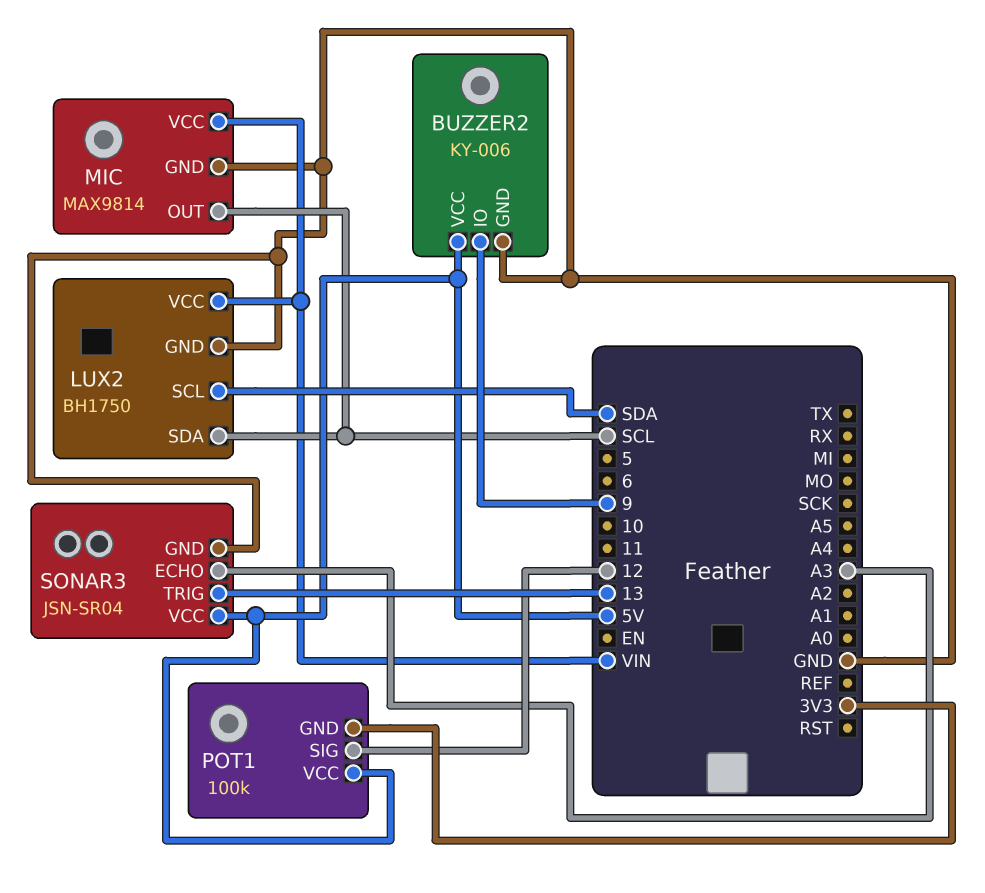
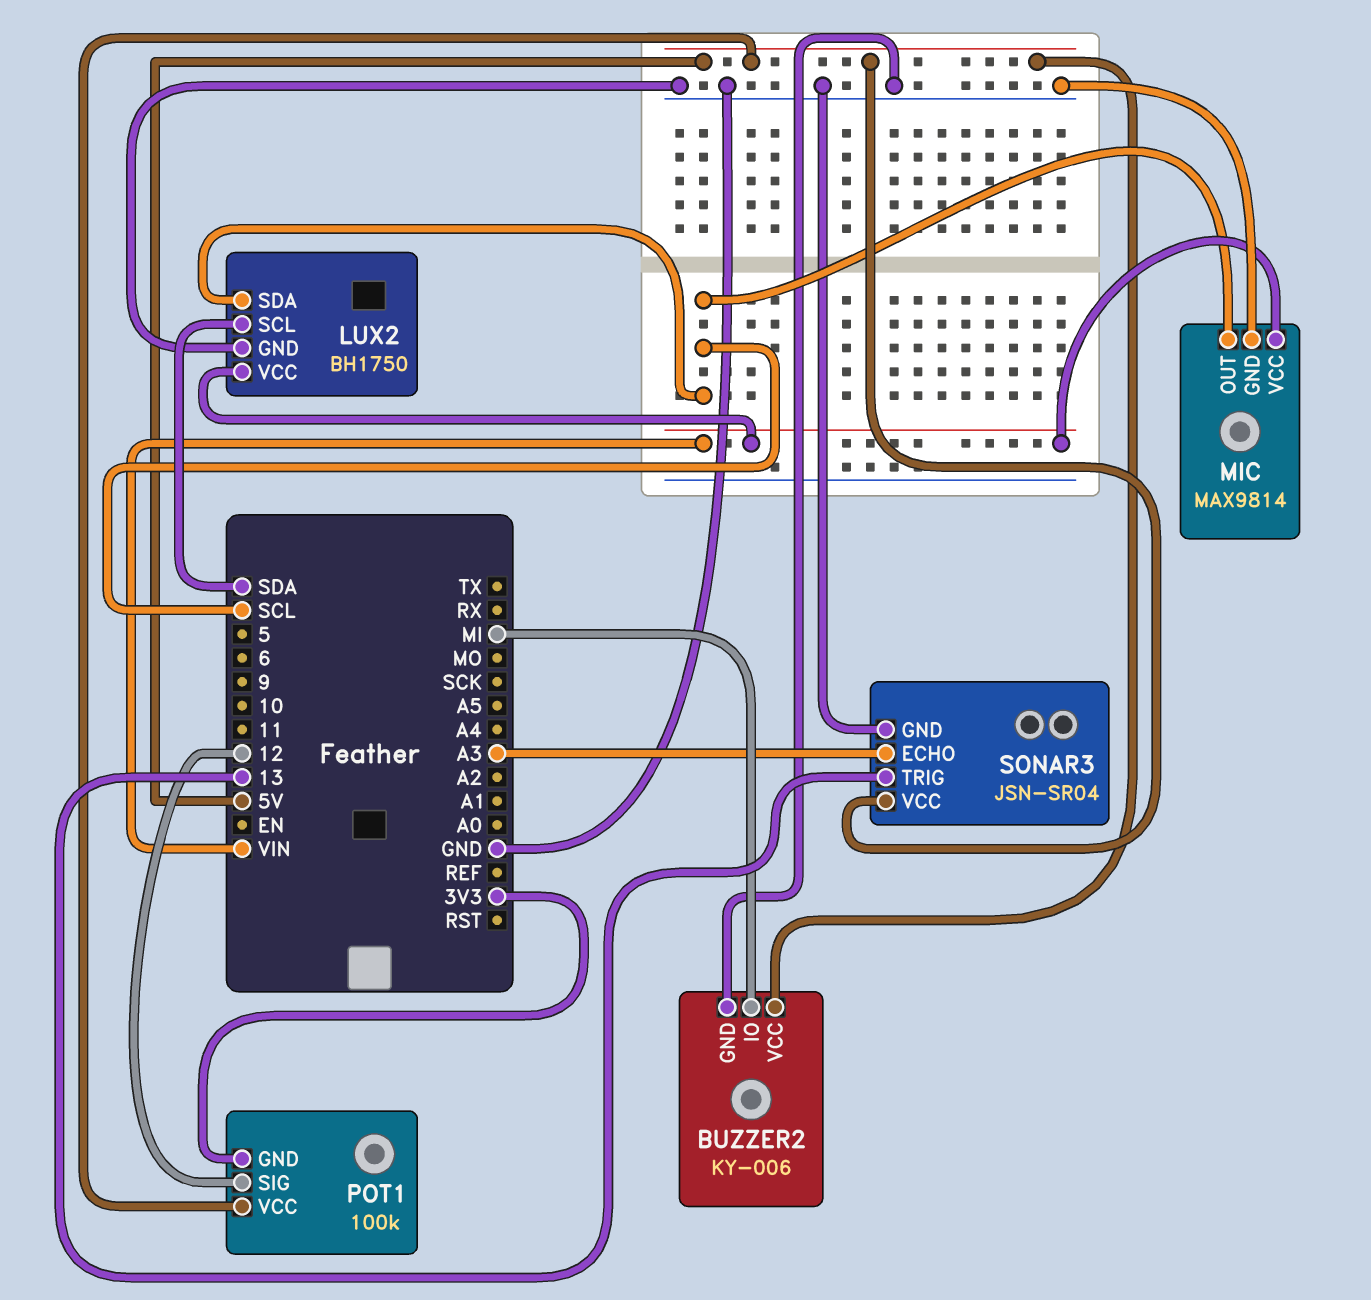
BUZZER2 pin IO: 9 -> MI

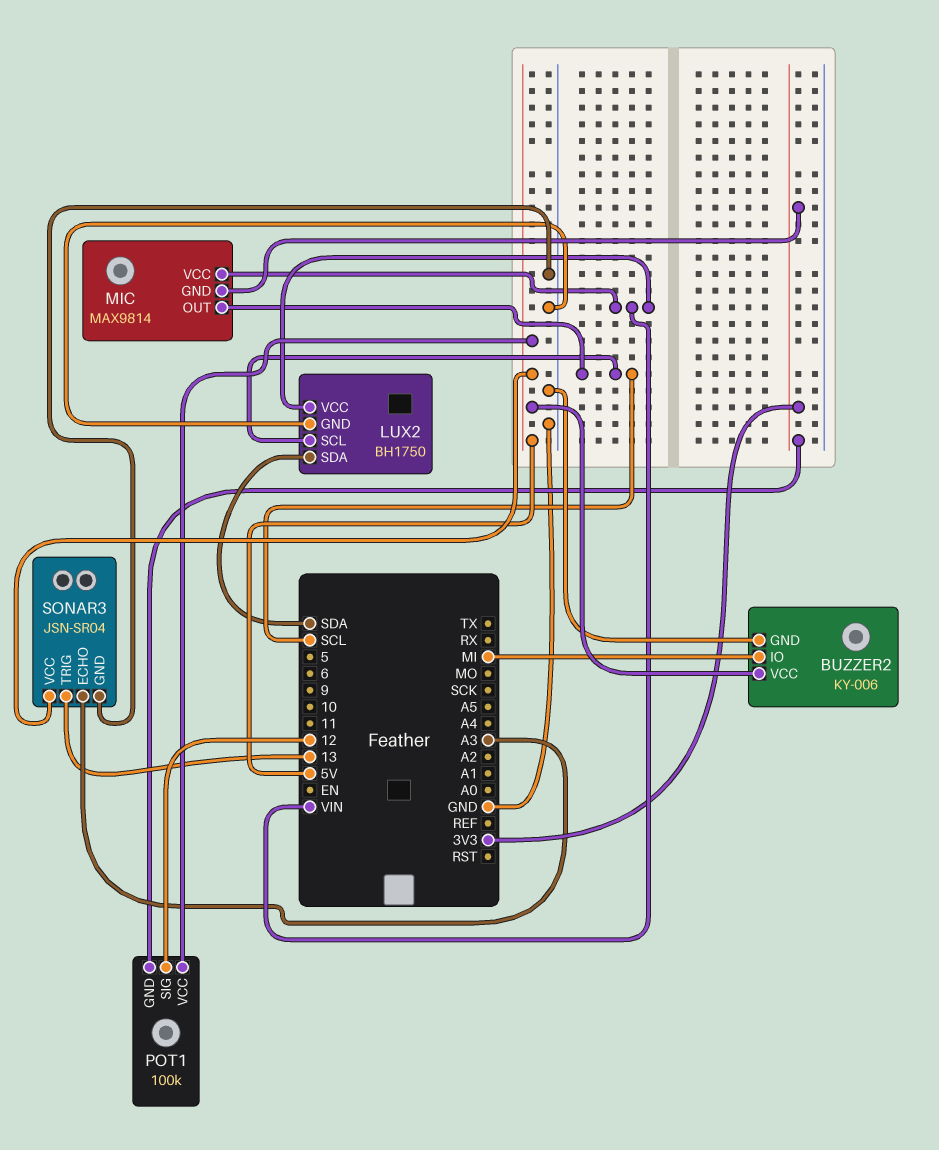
LUX2 pin SCL: SDA -> SCL
LUX2 pin SDA: SCL -> SDA
MIC pin GND: GND -> 3V3

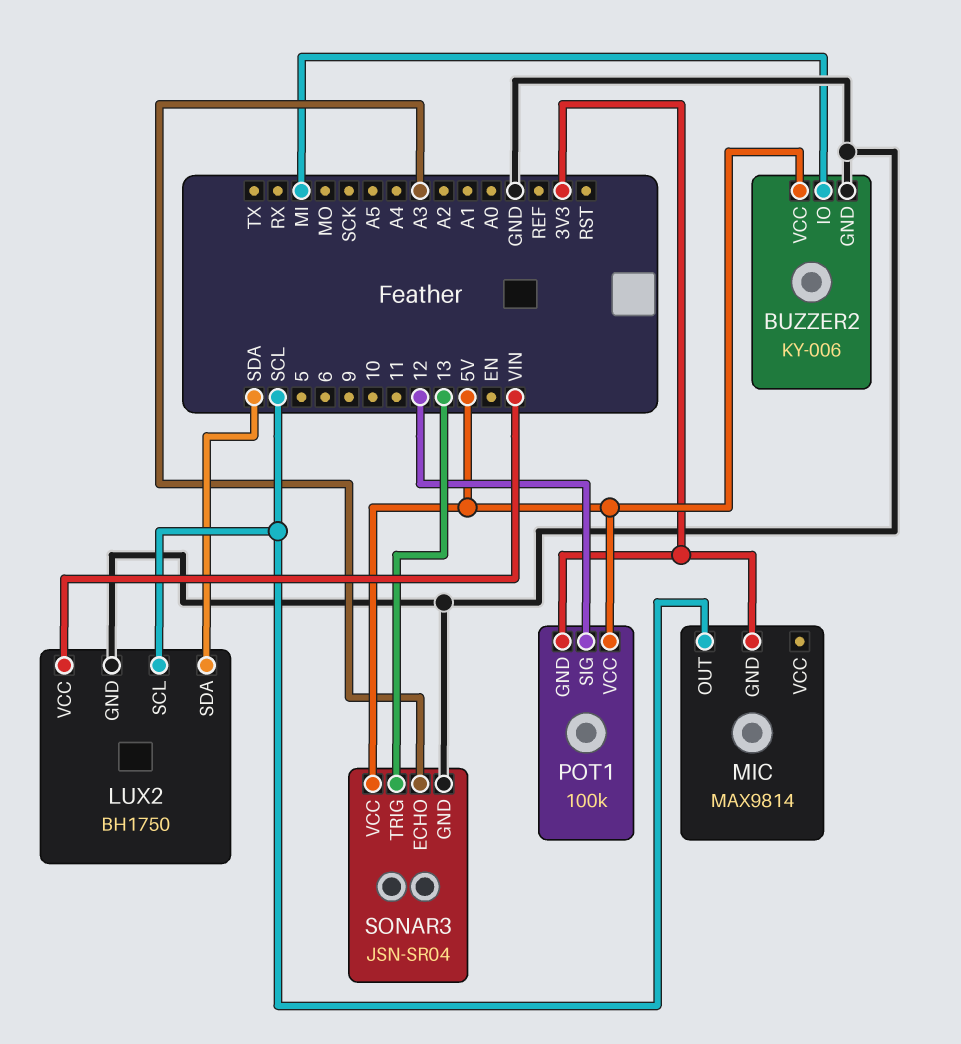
MIC pin VCC: VIN -> none

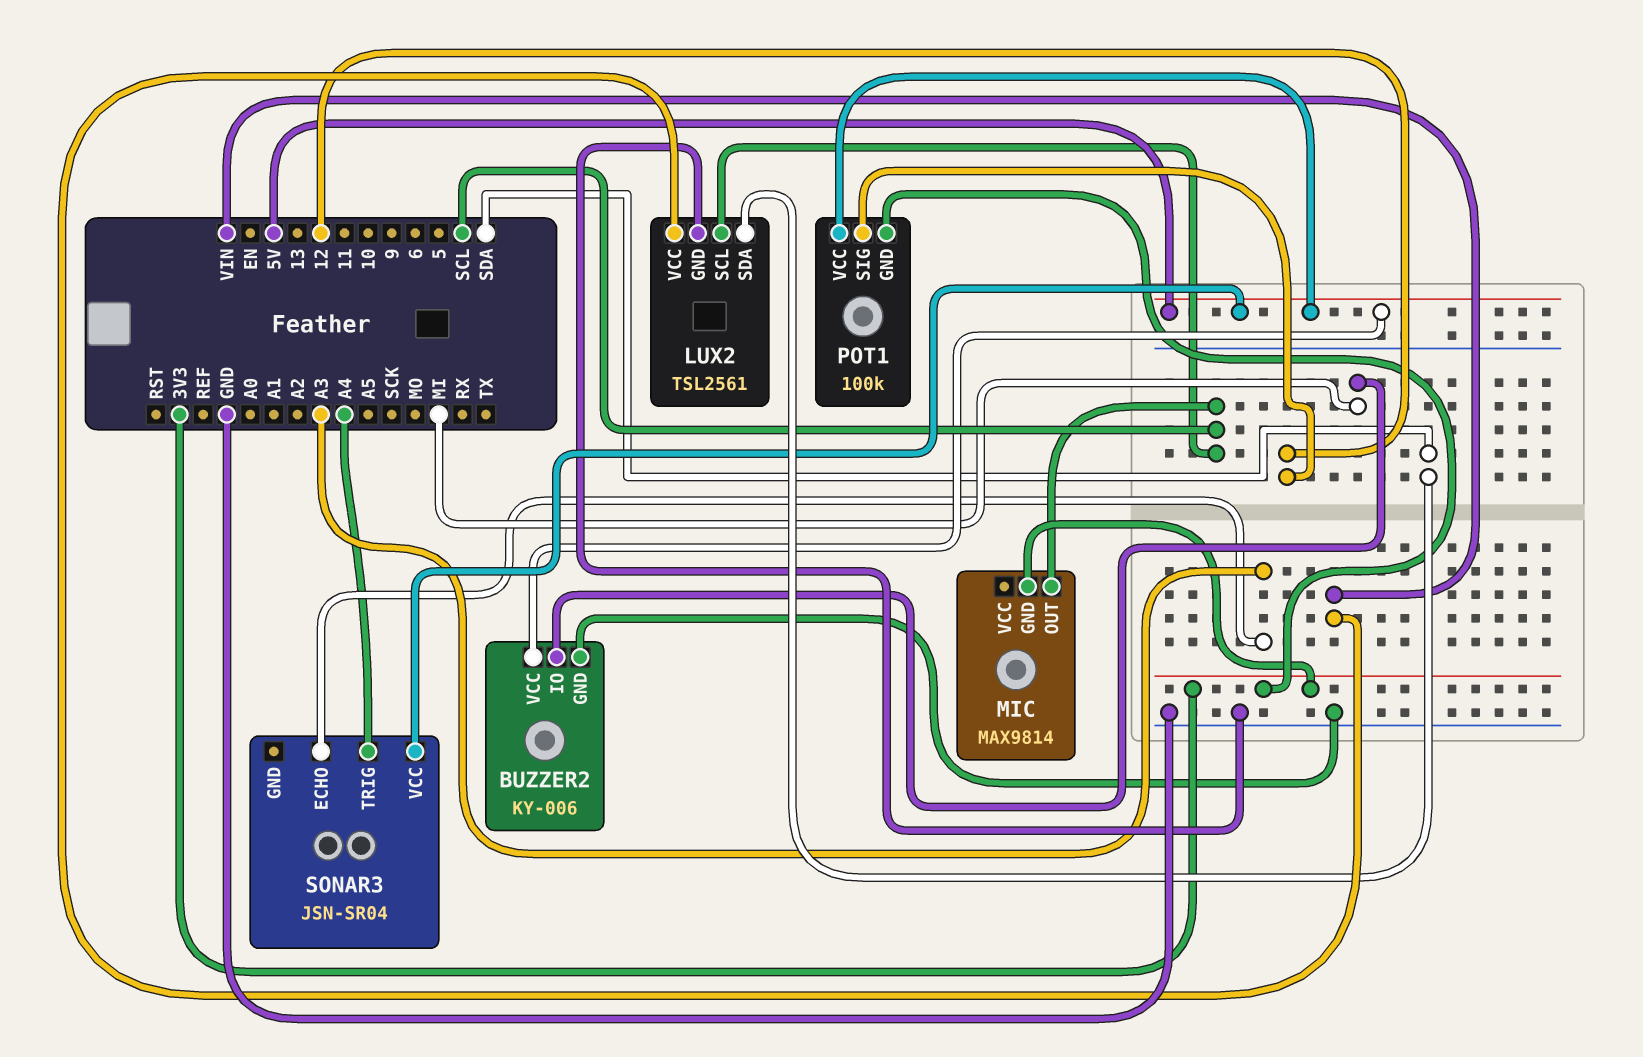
LUX2: BH1750 -> TSL2561
SONAR3 pin GND: GND -> none
SONAR3 pin TRIG: 13 -> A4

